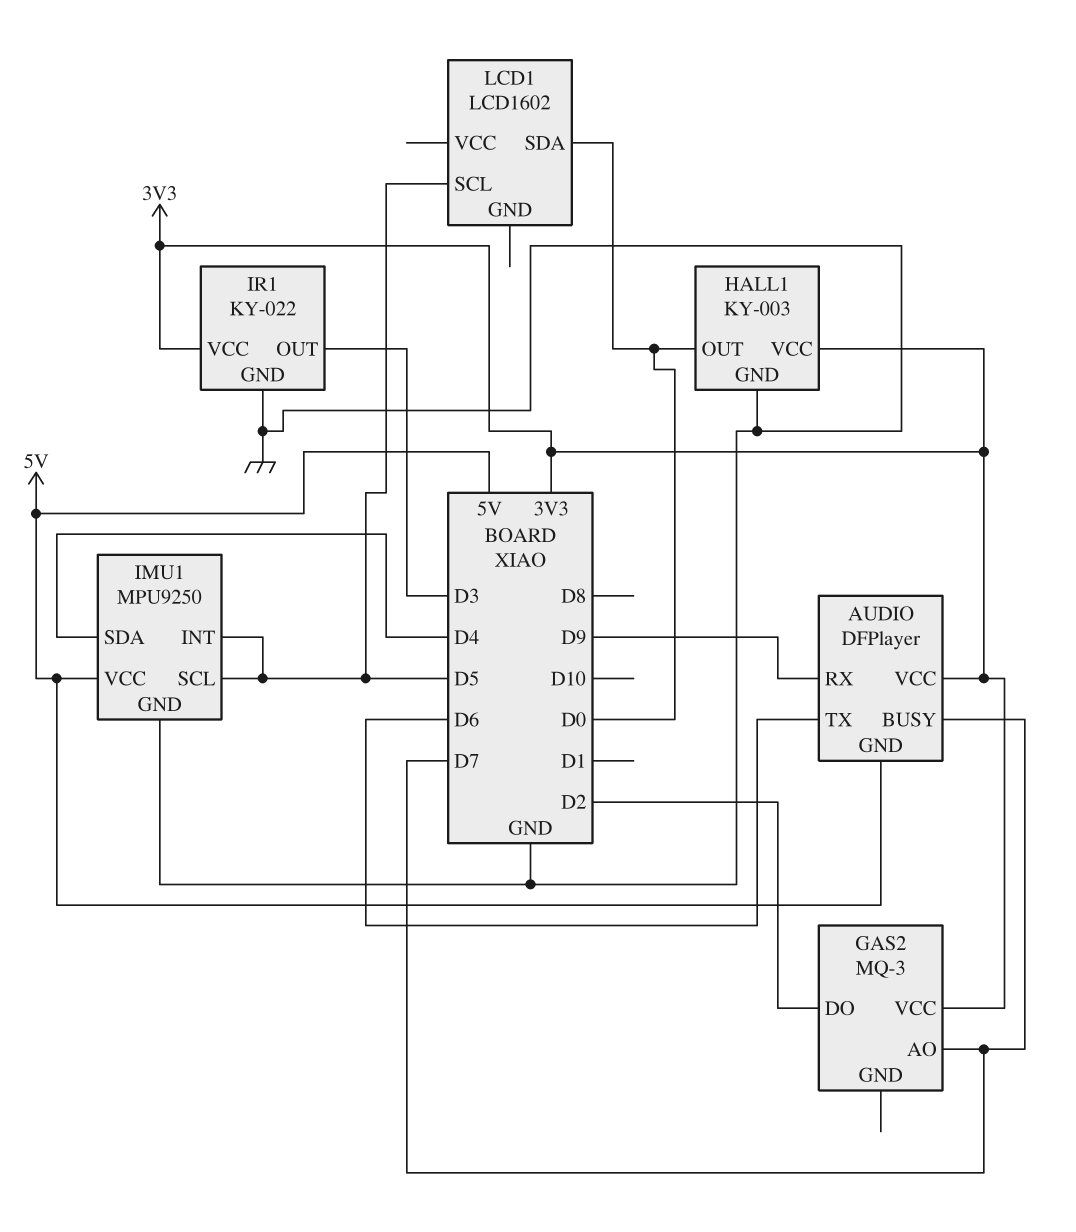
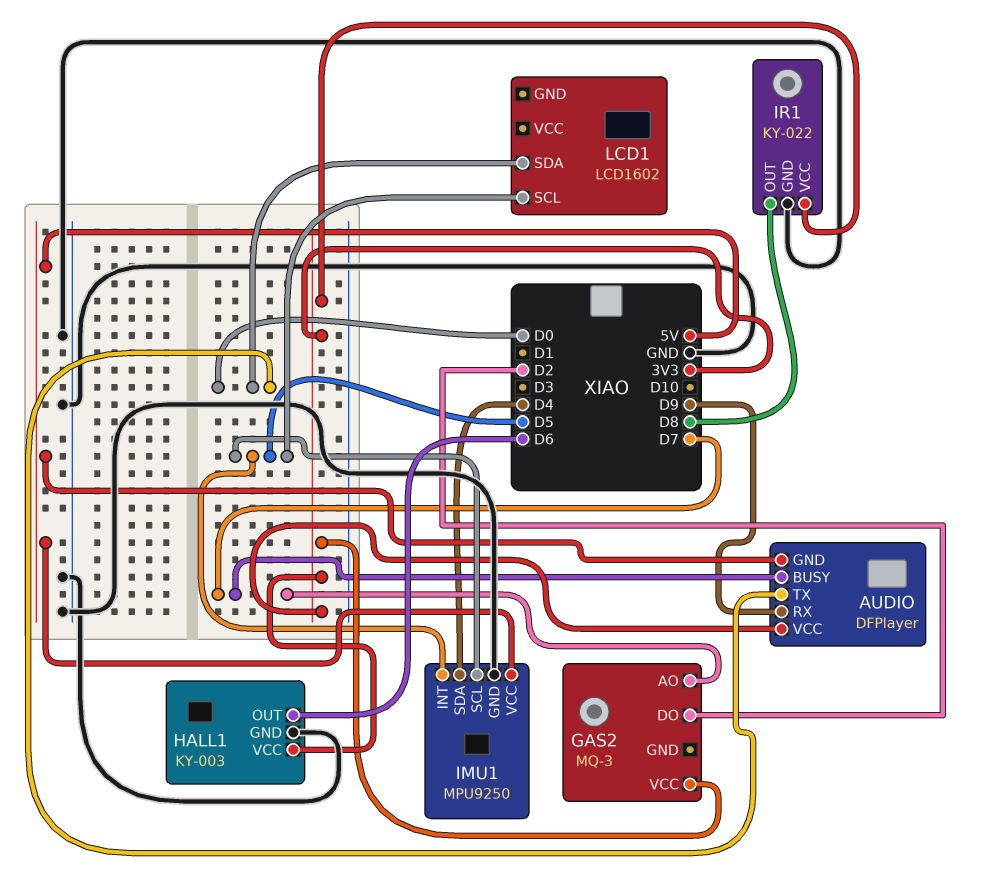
AUDIO pin TX: D6 -> D0
HALL1 pin OUT: D0 -> D6
IR1 pin OUT: D3 -> D8

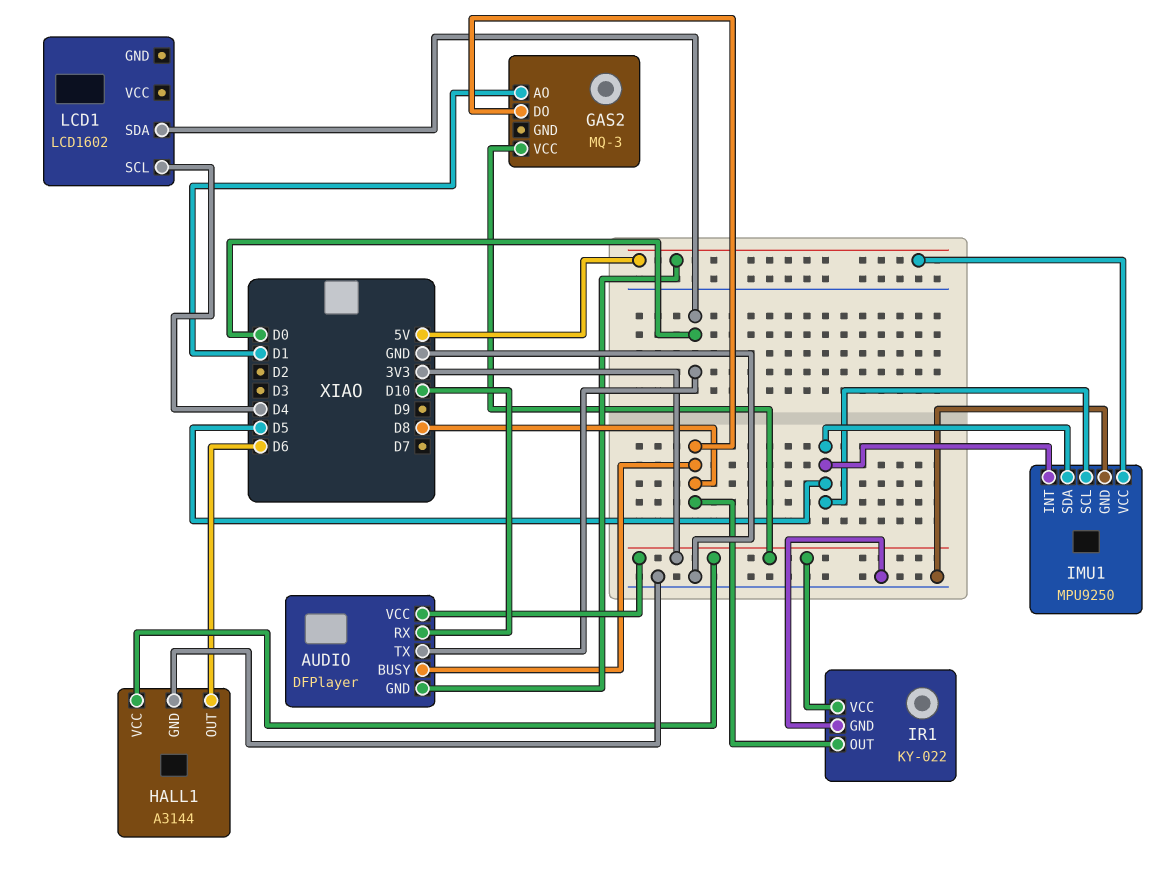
AUDIO pin BUSY: D7 -> D8
AUDIO pin RX: D9 -> D10
GAS2 pin AO: D7 -> D1
GAS2 pin DO: D2 -> D8
HALL1: KY-003 -> A3144
IMU1 pin SDA: D4 -> D5
LCD1 pin SCL: D5 -> D4

